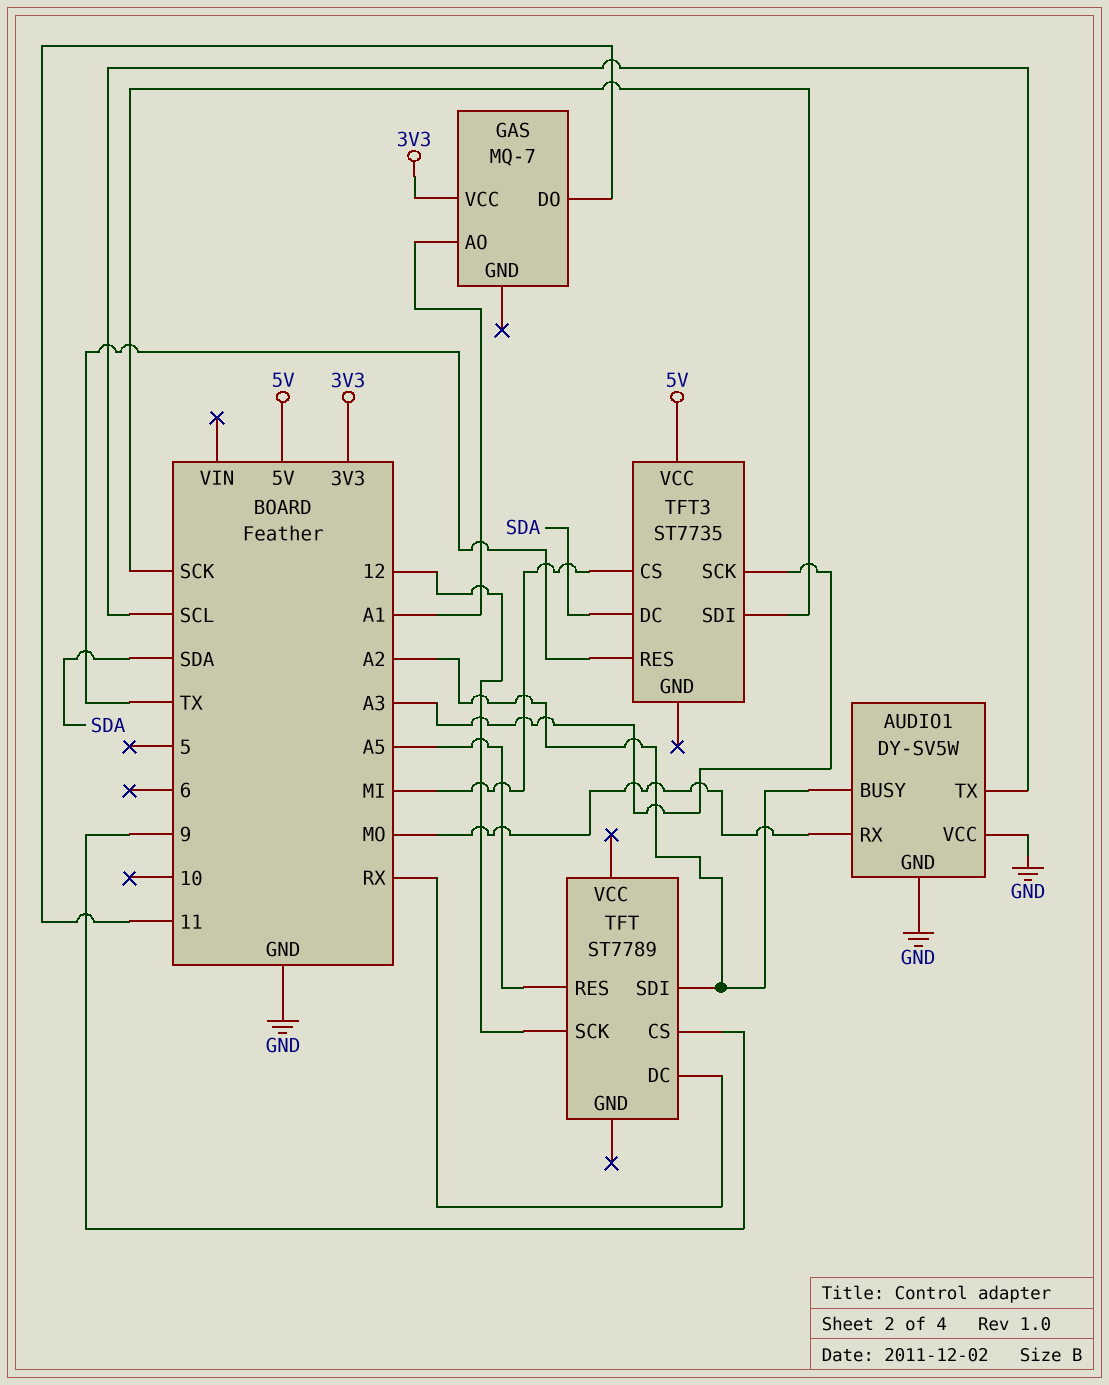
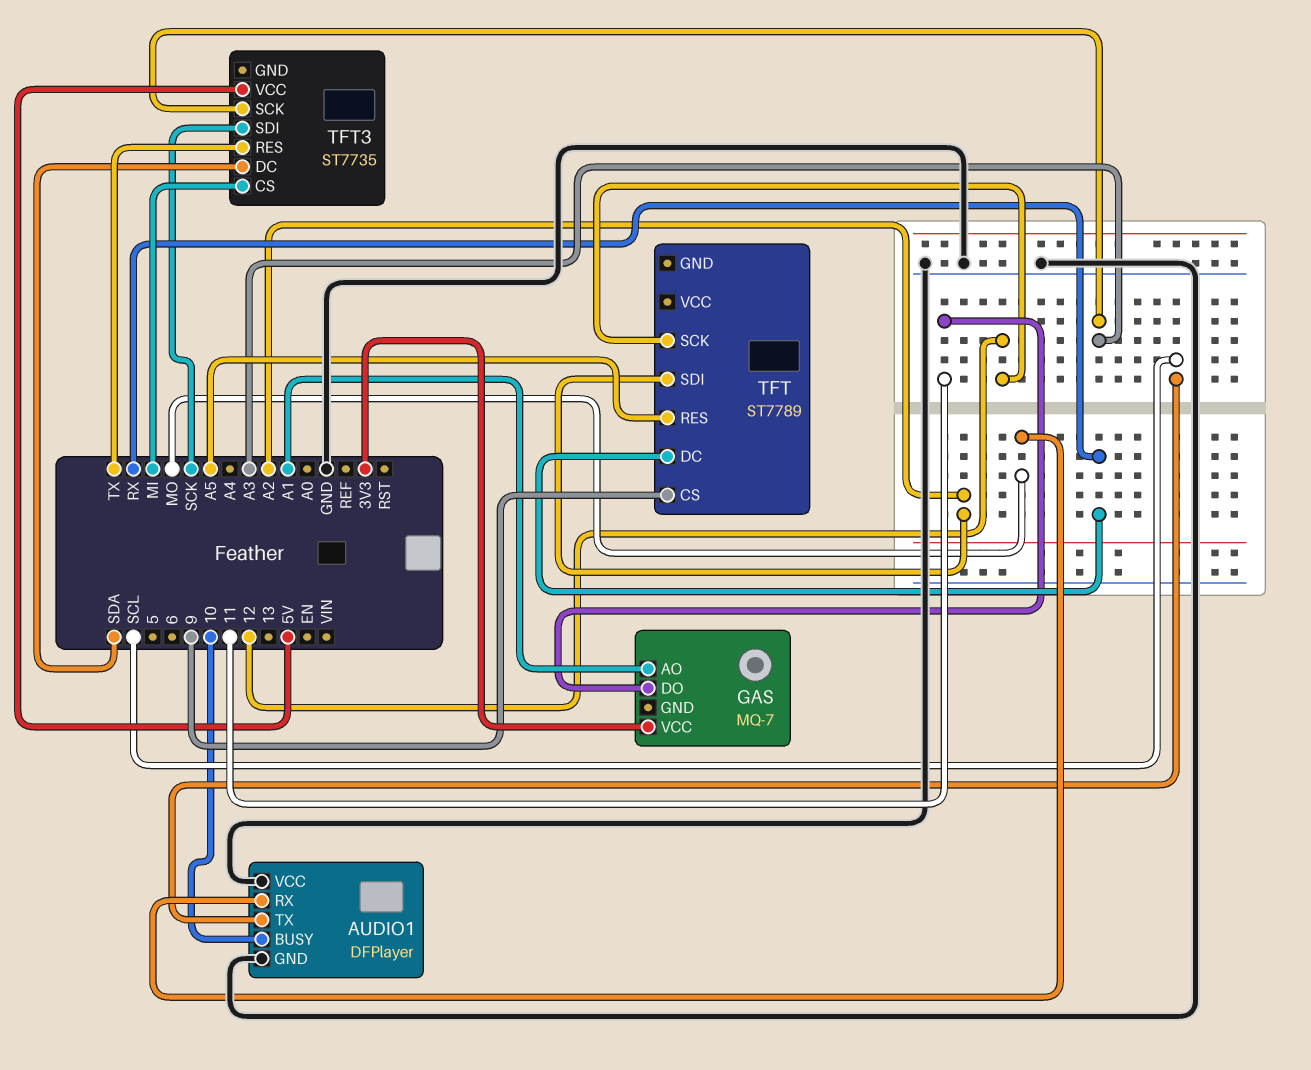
AUDIO1: DY-SV5W -> DFPlayer
AUDIO1 pin BUSY: A2 -> 10

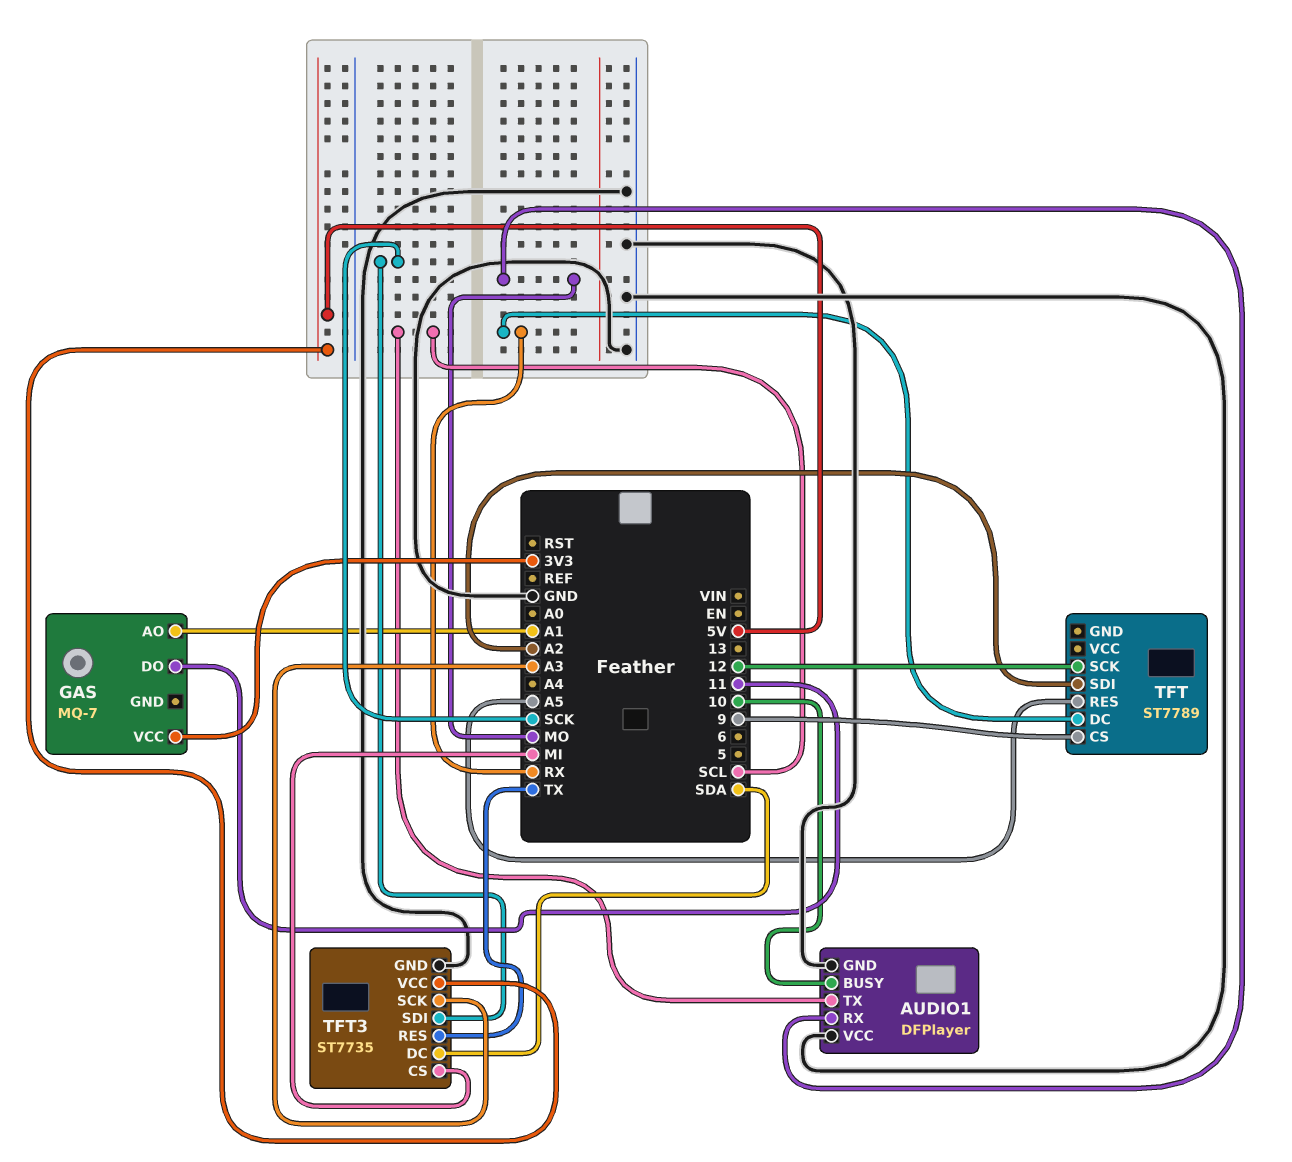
TFT3 pin GND: none -> GND

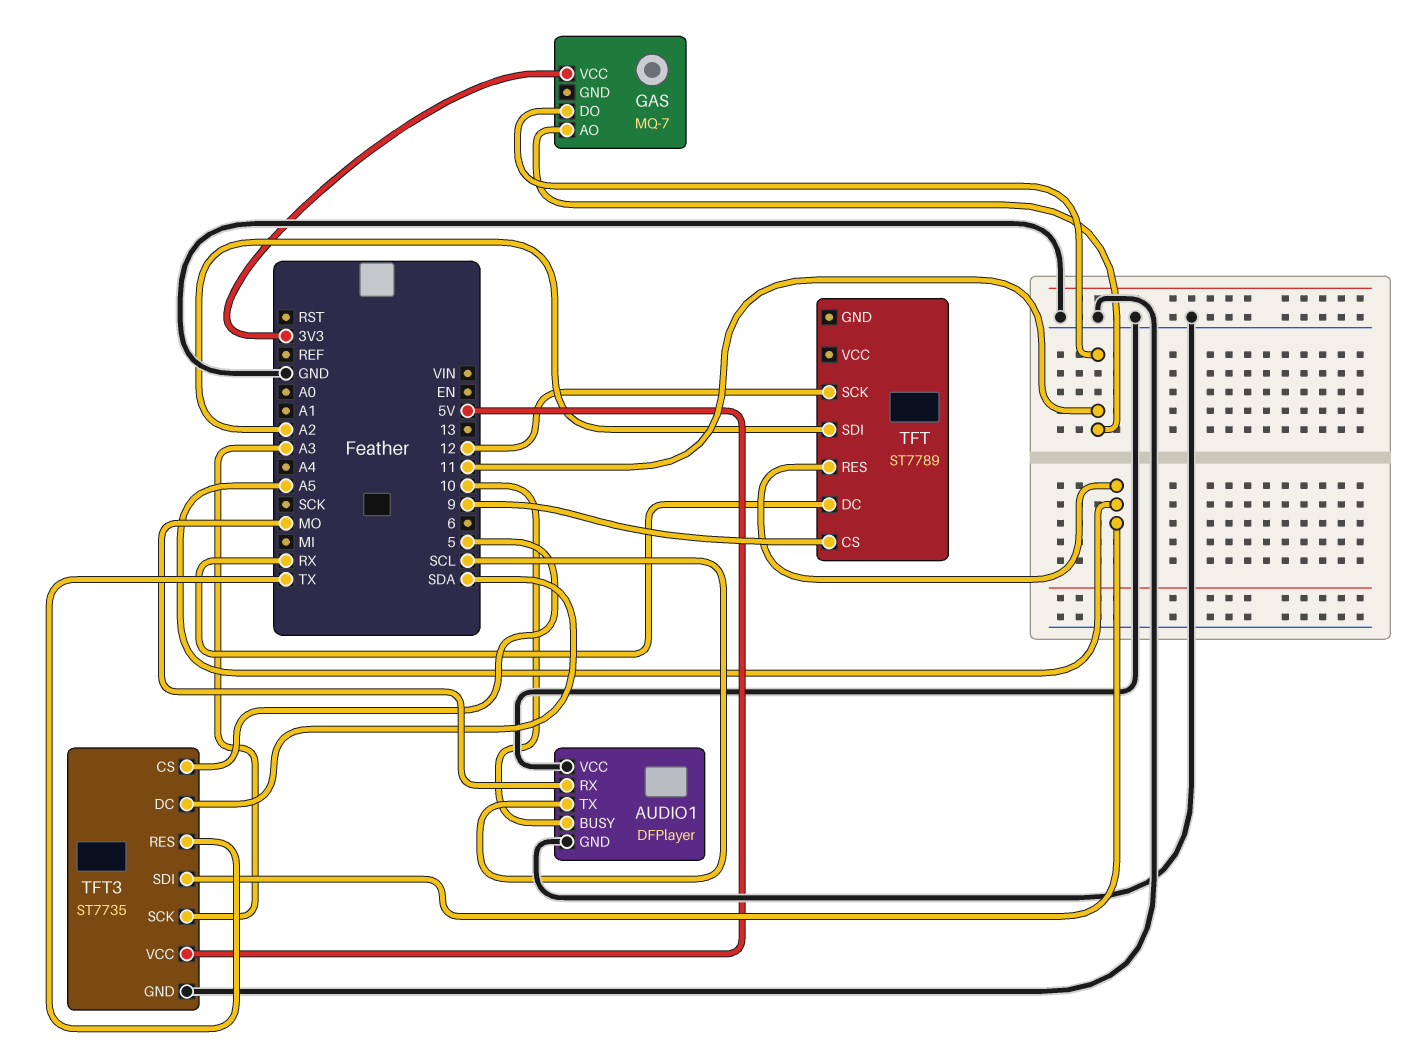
GAS pin AO: A1 -> 11
TFT3 pin CS: MI -> 5
TFT3 pin SDI: SCK -> A5

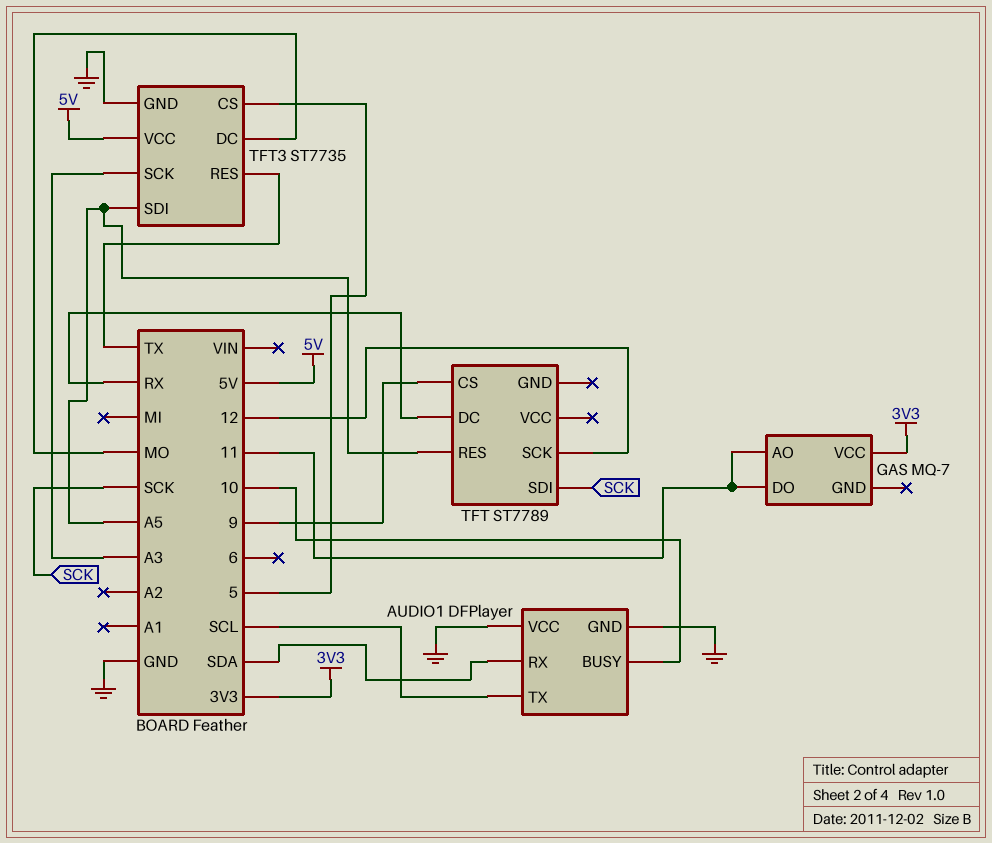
AUDIO1 pin RX: MO -> SDA
TFT pin SDI: A2 -> SCK
TFT3 pin DC: SDA -> MO

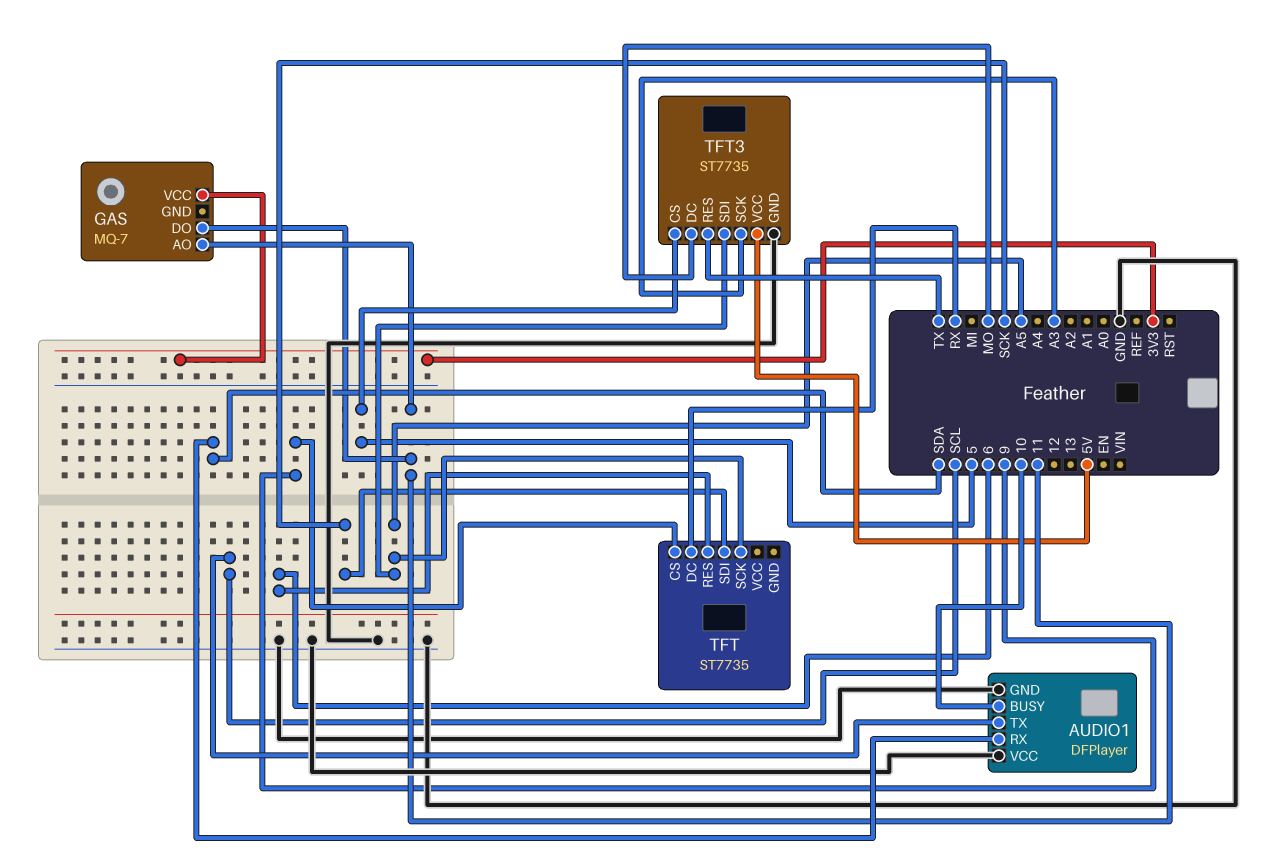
TFT: ST7789 -> ST7735
TFT pin RES: A5 -> 6
TFT pin SCK: 12 -> A5

